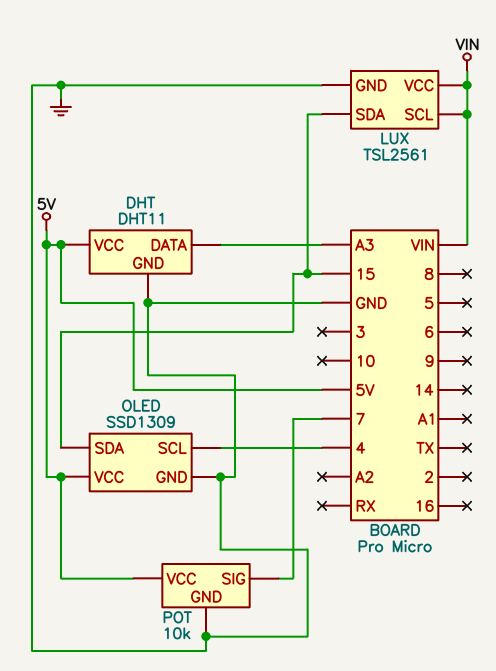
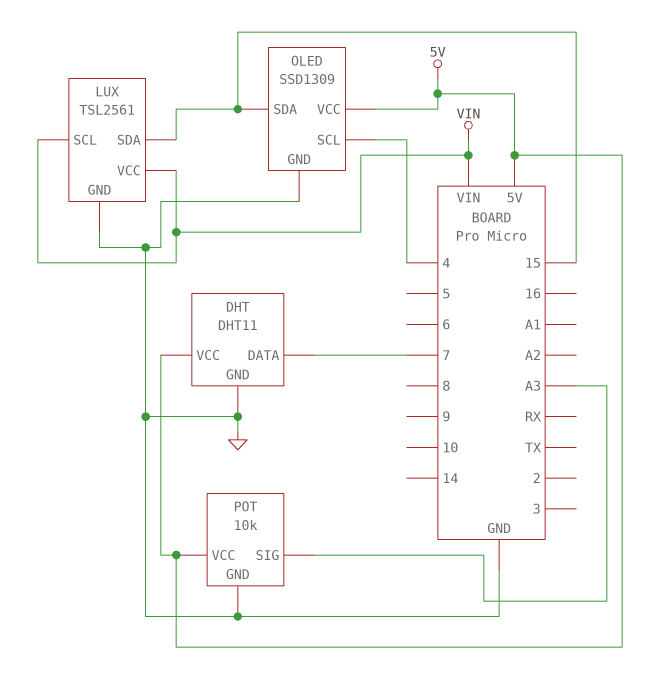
DHT pin DATA: A3 -> 7
POT pin SIG: 7 -> A3

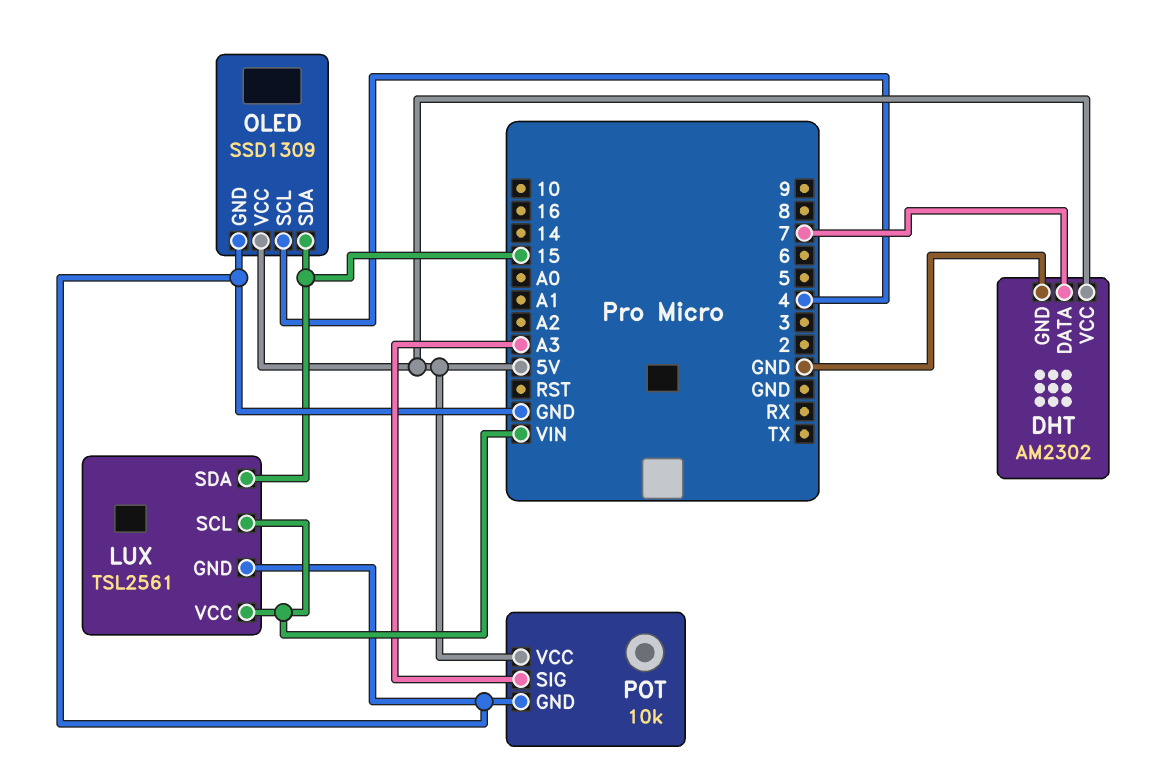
DHT: DHT11 -> AM2302

